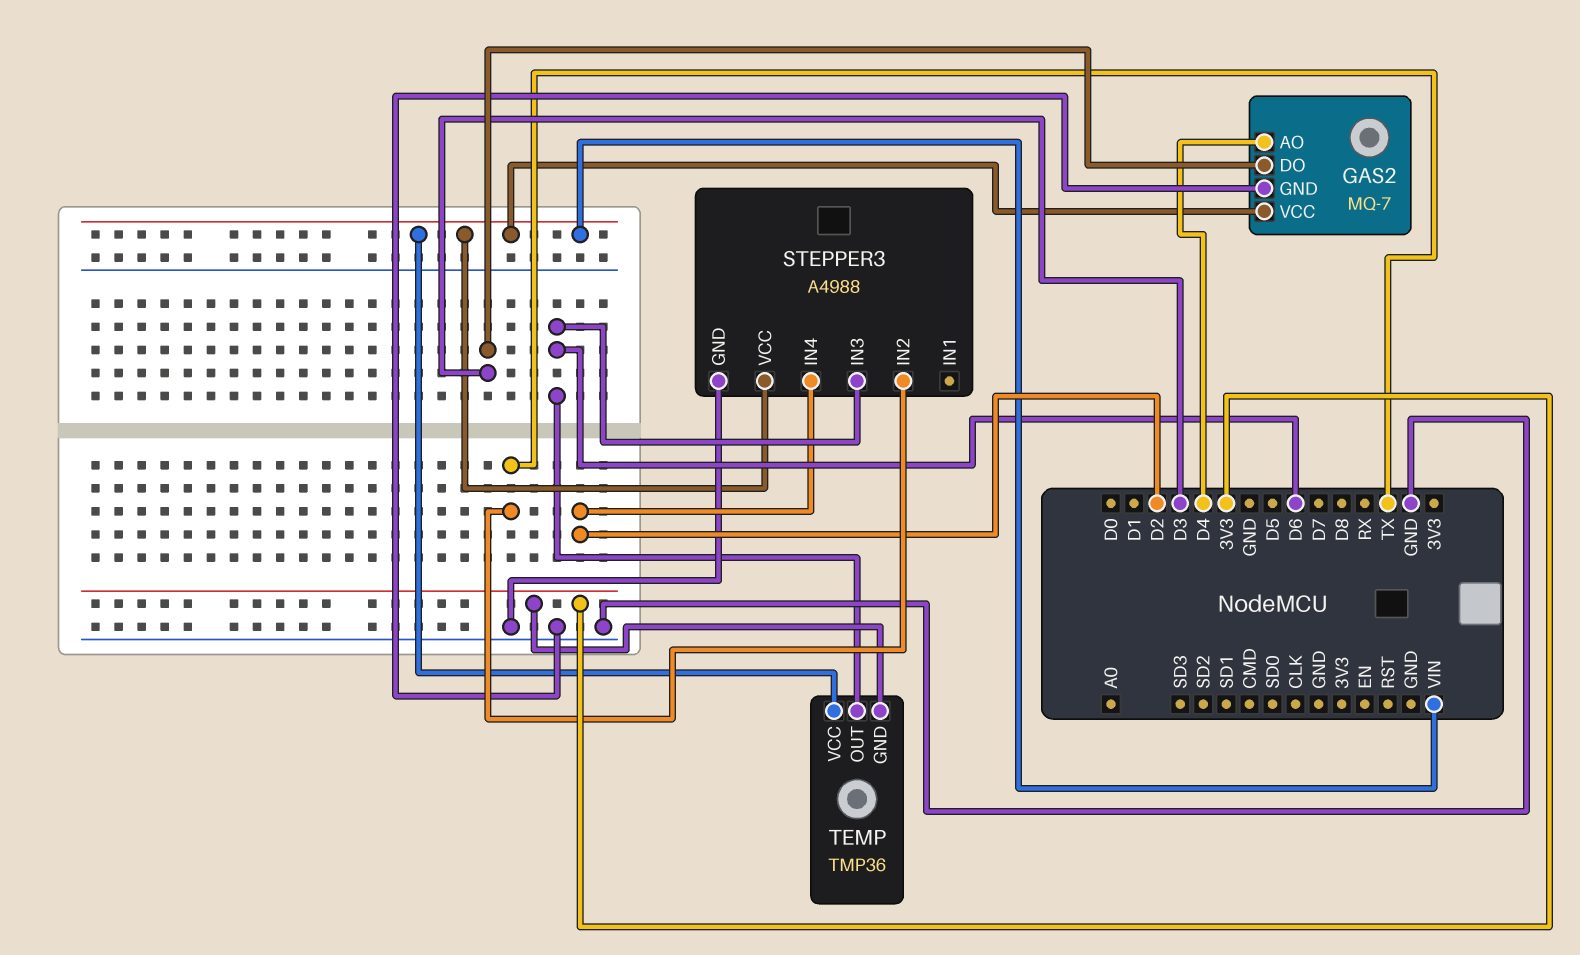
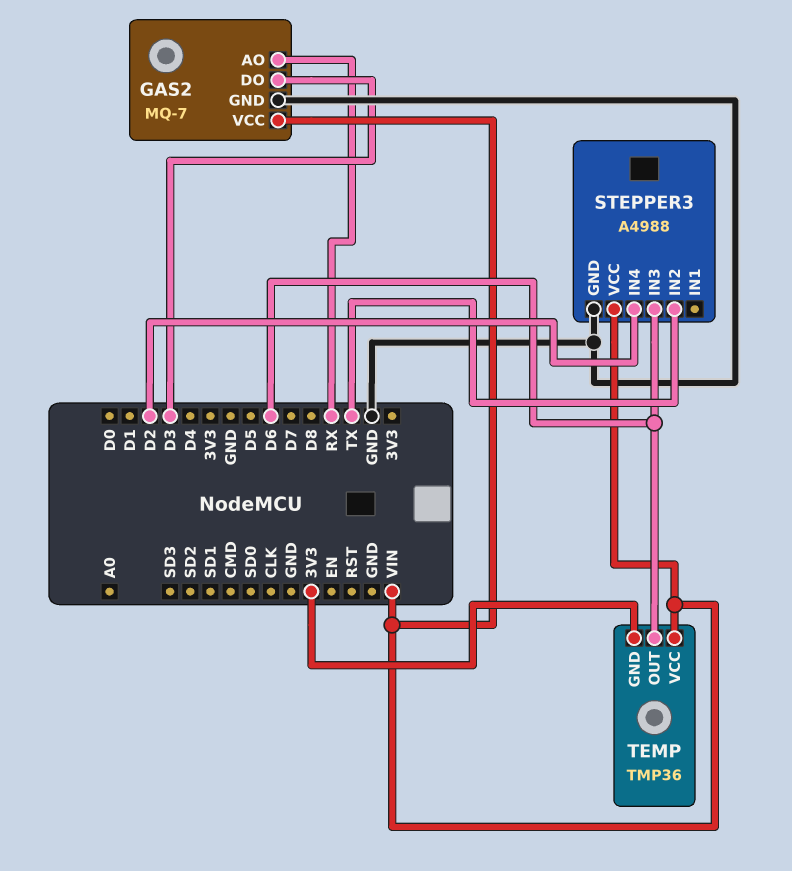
GAS2 pin AO: D4 -> RX

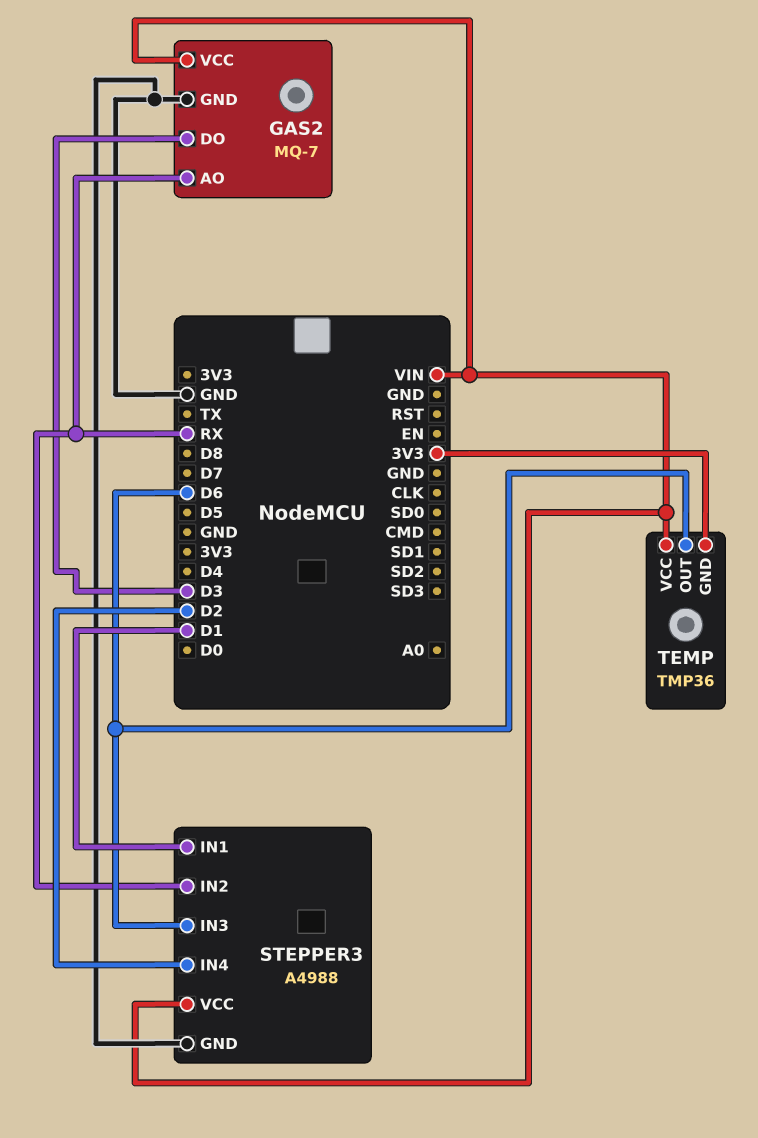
STEPPER3 pin IN1: none -> D1
STEPPER3 pin IN2: TX -> RX

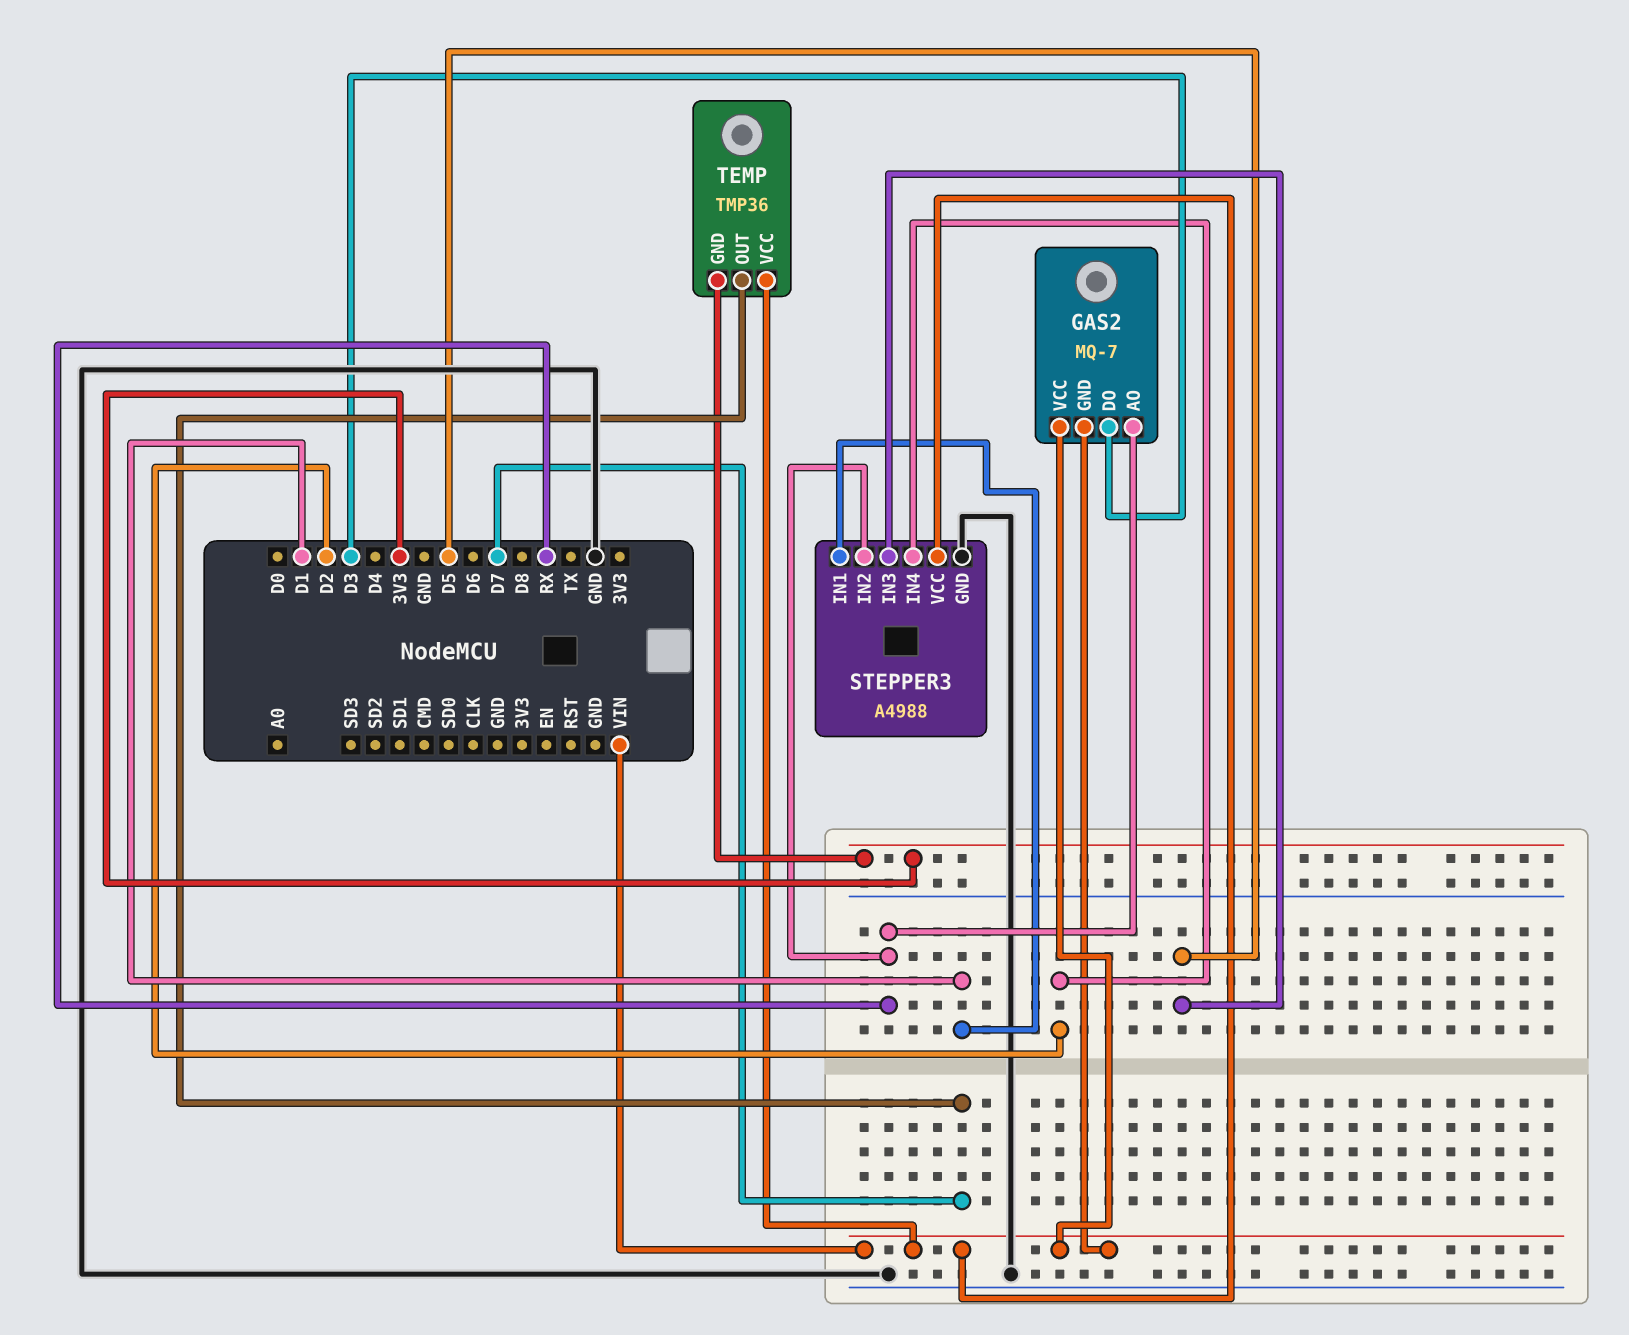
GAS2 pin GND: GND -> VIN
STEPPER3 pin IN3: D6 -> D5
TEMP pin OUT: D6 -> D7

